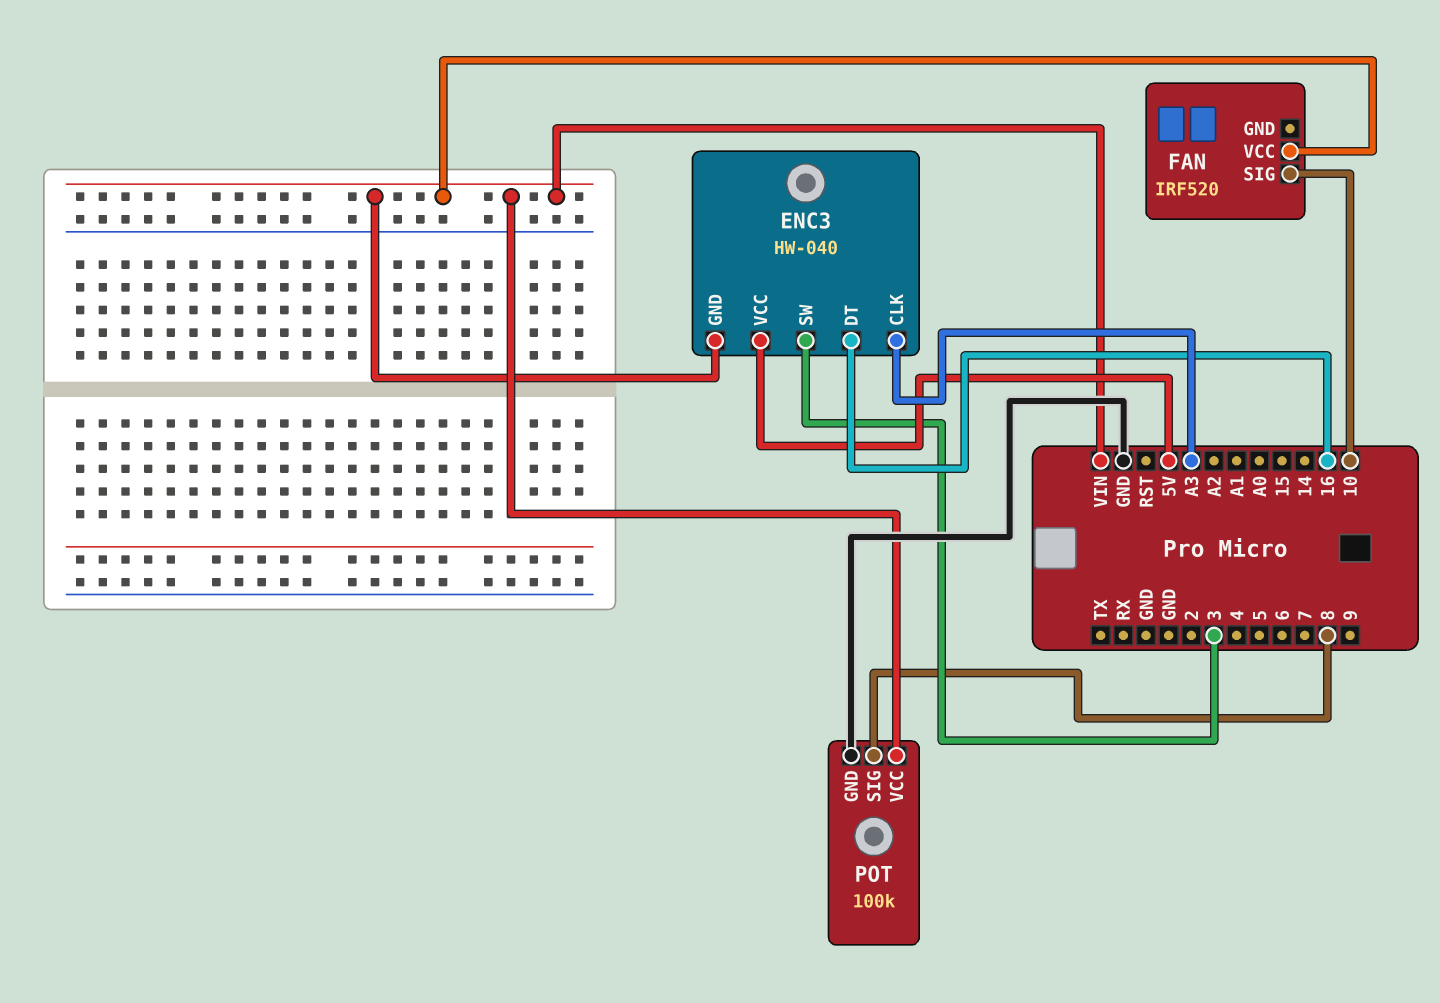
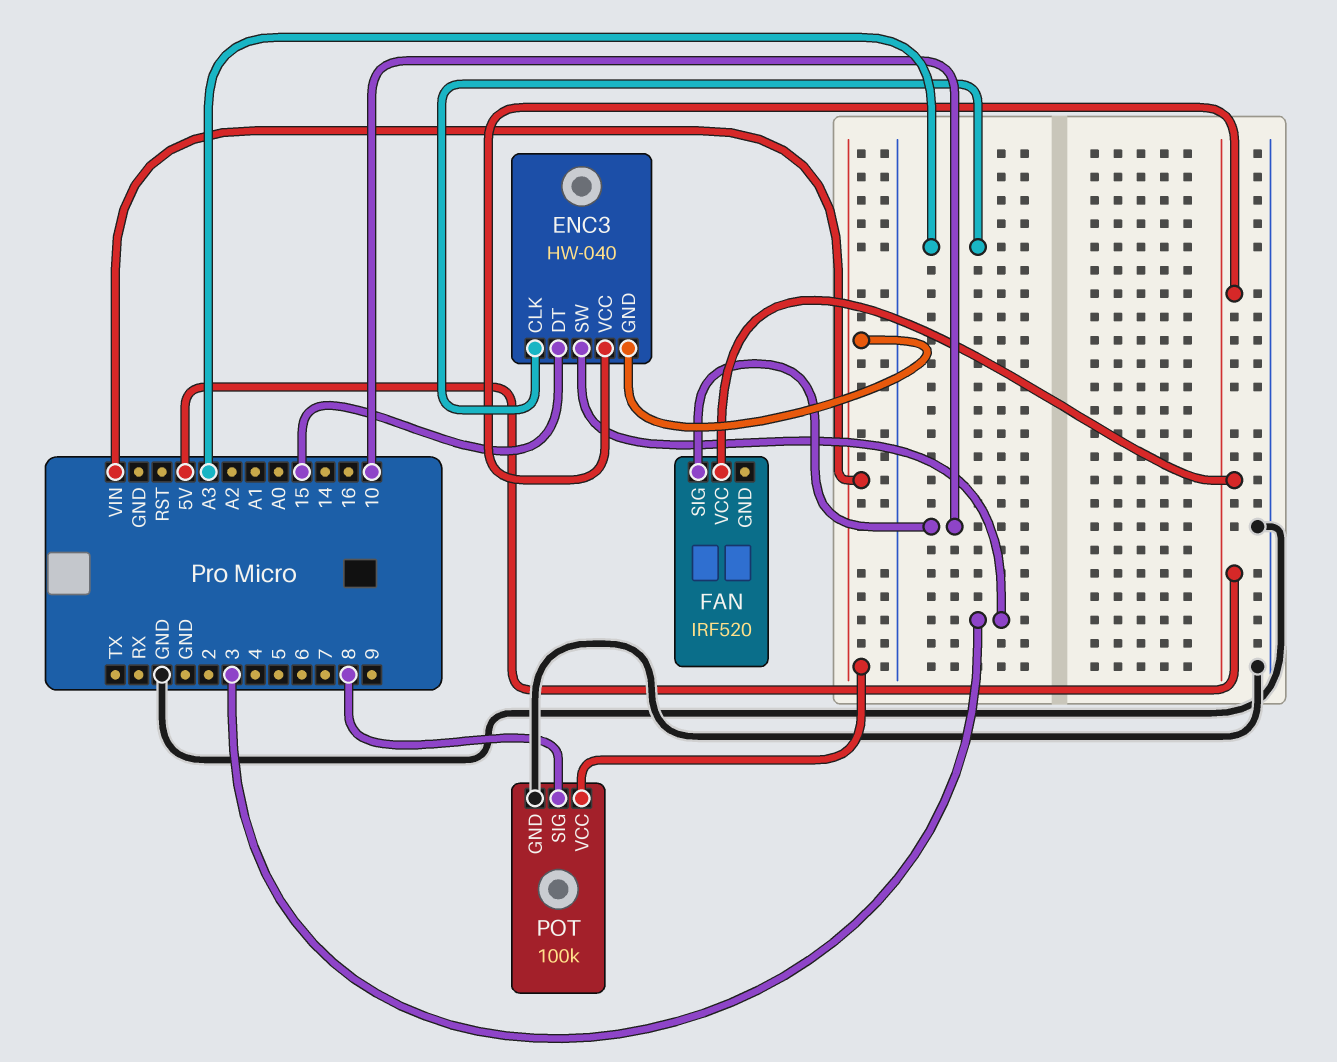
ENC3 pin DT: 16 -> 15
FAN pin VCC: VIN -> 5V

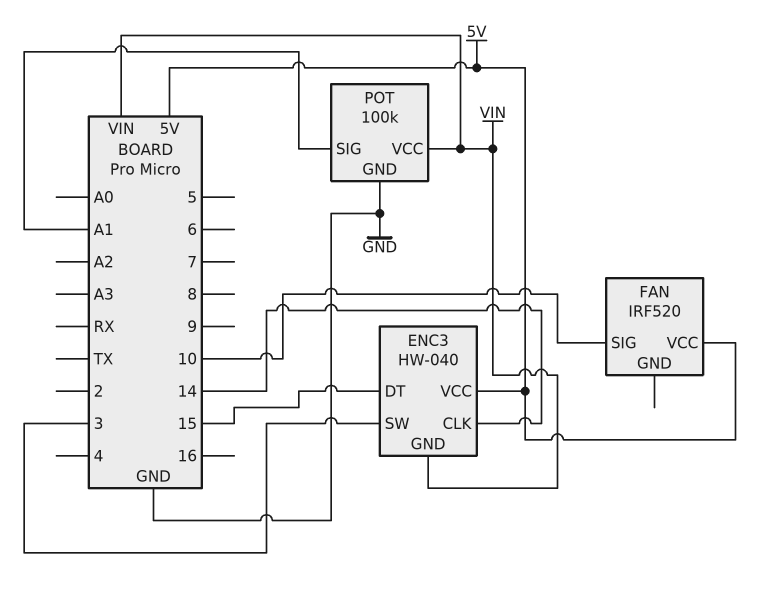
ENC3 pin CLK: A3 -> 14
POT pin SIG: 8 -> A1

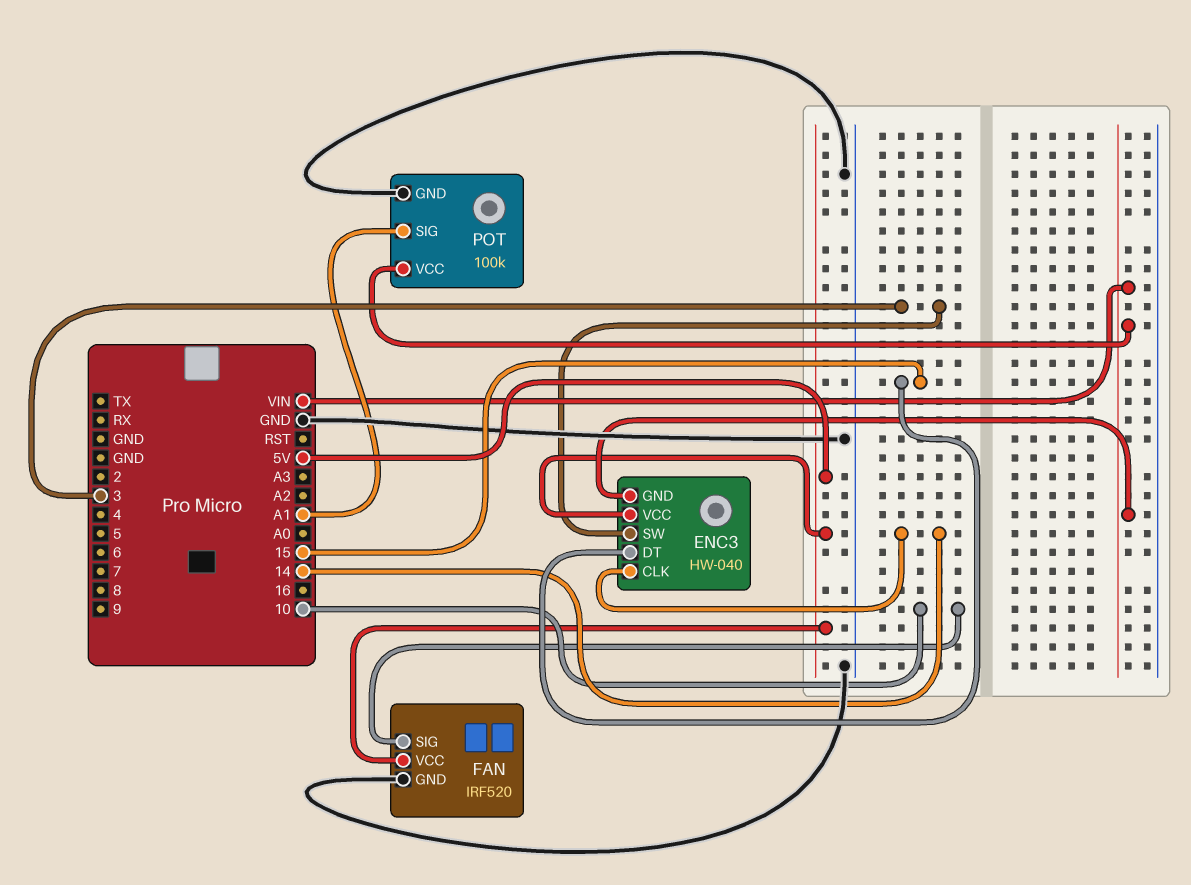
FAN pin GND: none -> GND

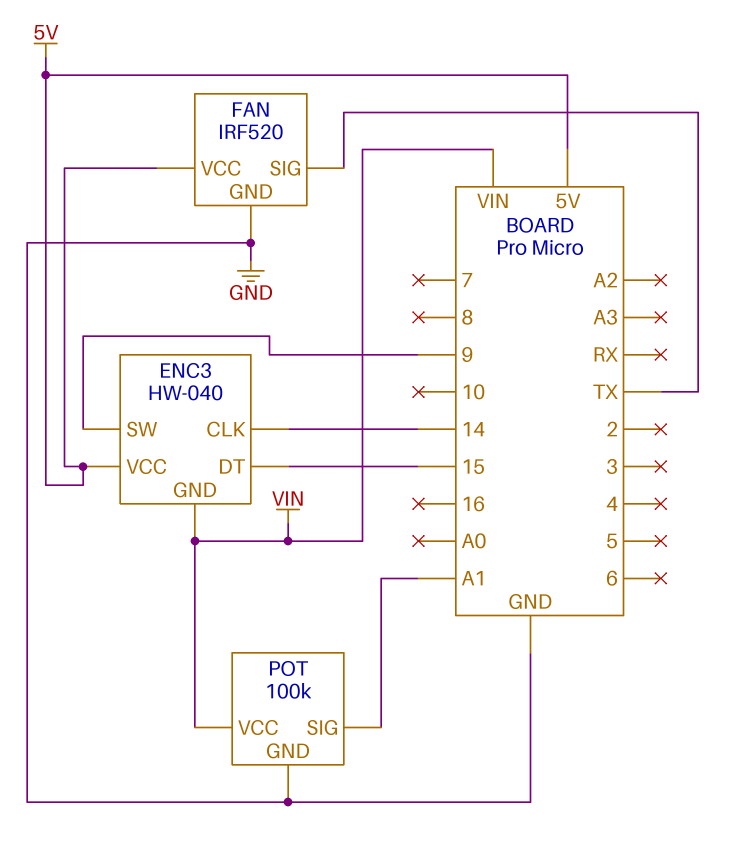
ENC3 pin SW: 3 -> 9
FAN pin SIG: 10 -> TX

